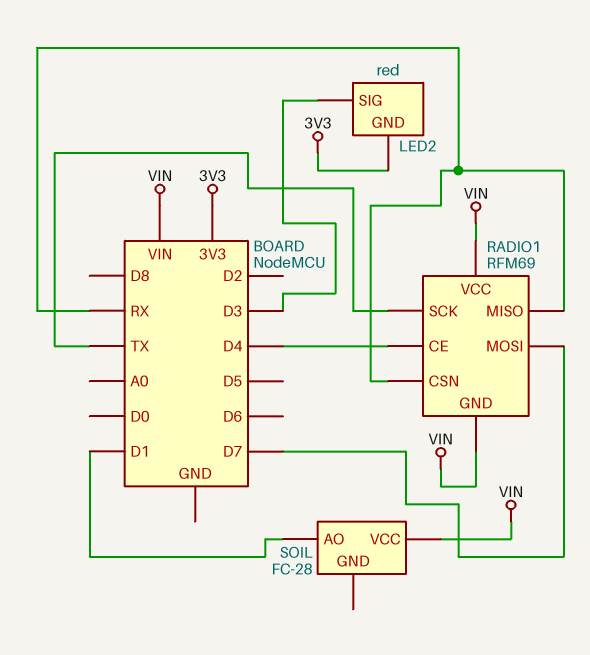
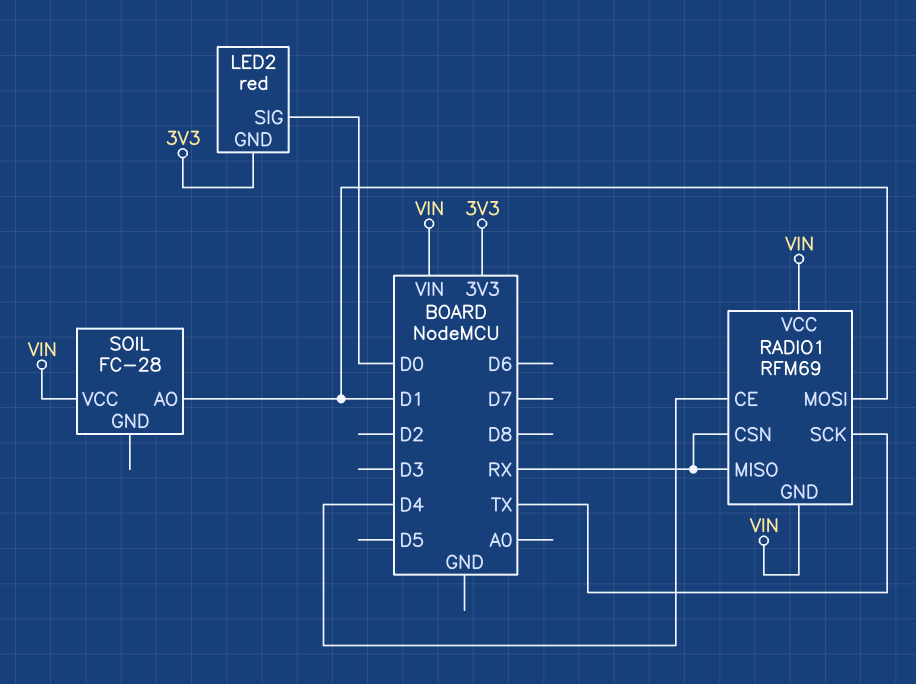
LED2 pin SIG: D3 -> D0
RADIO1 pin MOSI: D7 -> D1

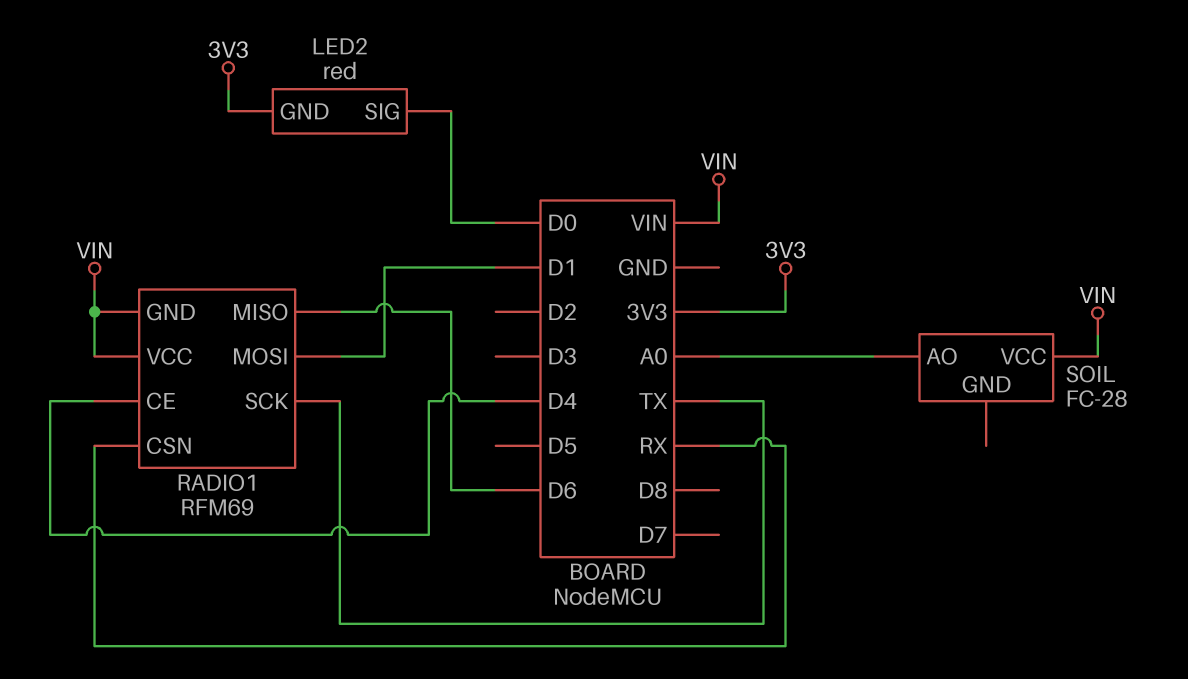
RADIO1 pin MISO: RX -> D6
SOIL pin AO: D1 -> A0

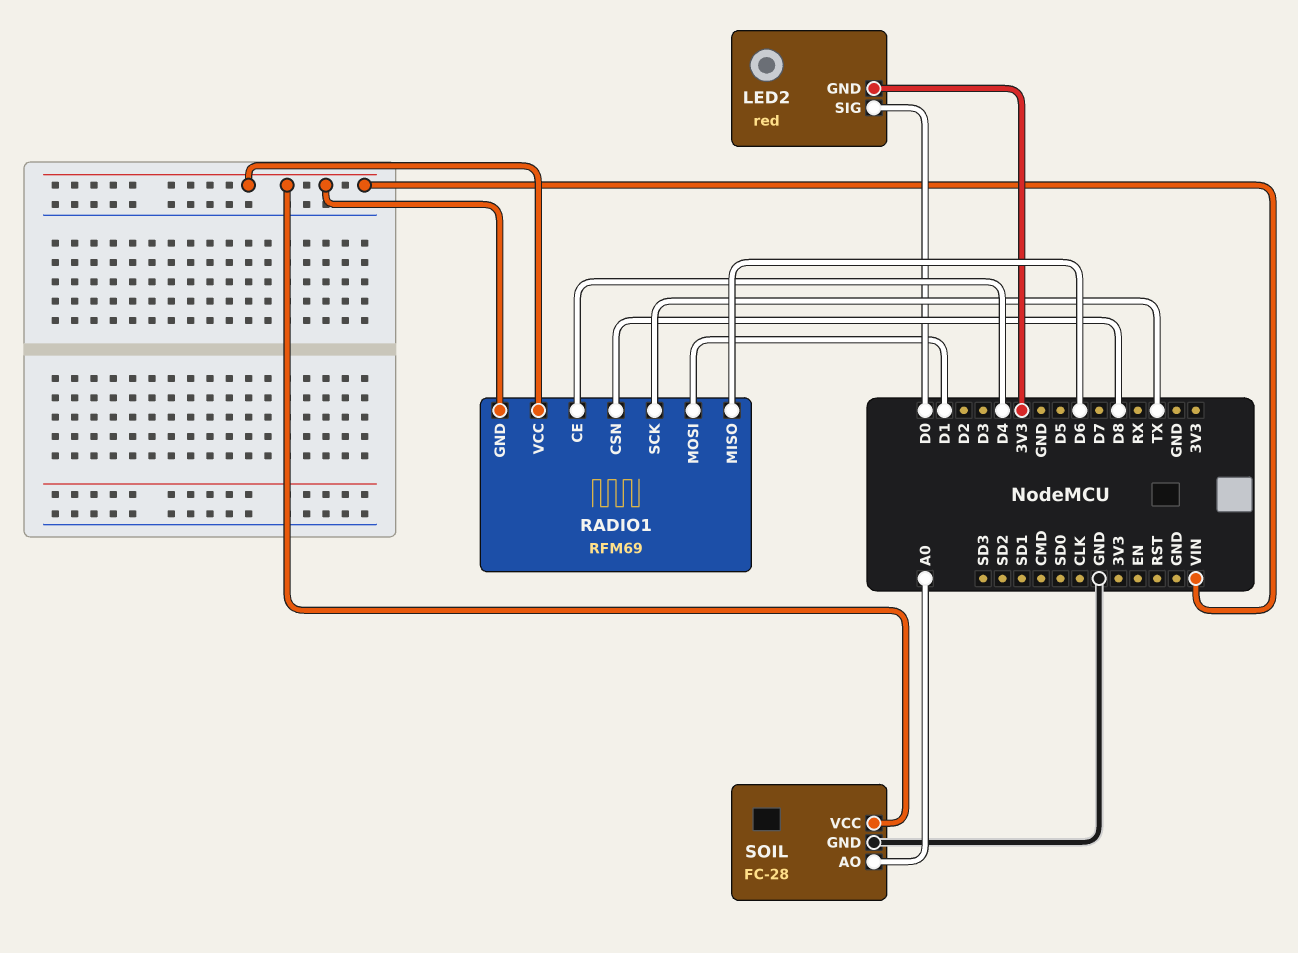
RADIO1 pin CSN: RX -> D8
SOIL pin GND: none -> GND

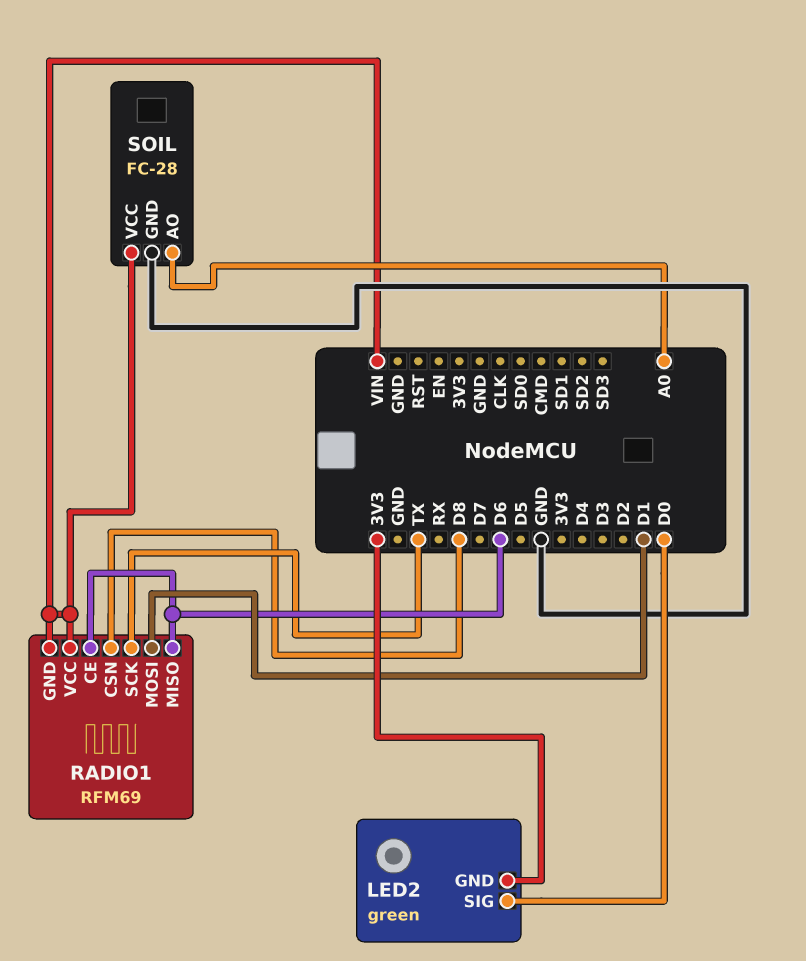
LED2: red -> green
RADIO1 pin CE: D4 -> D6

